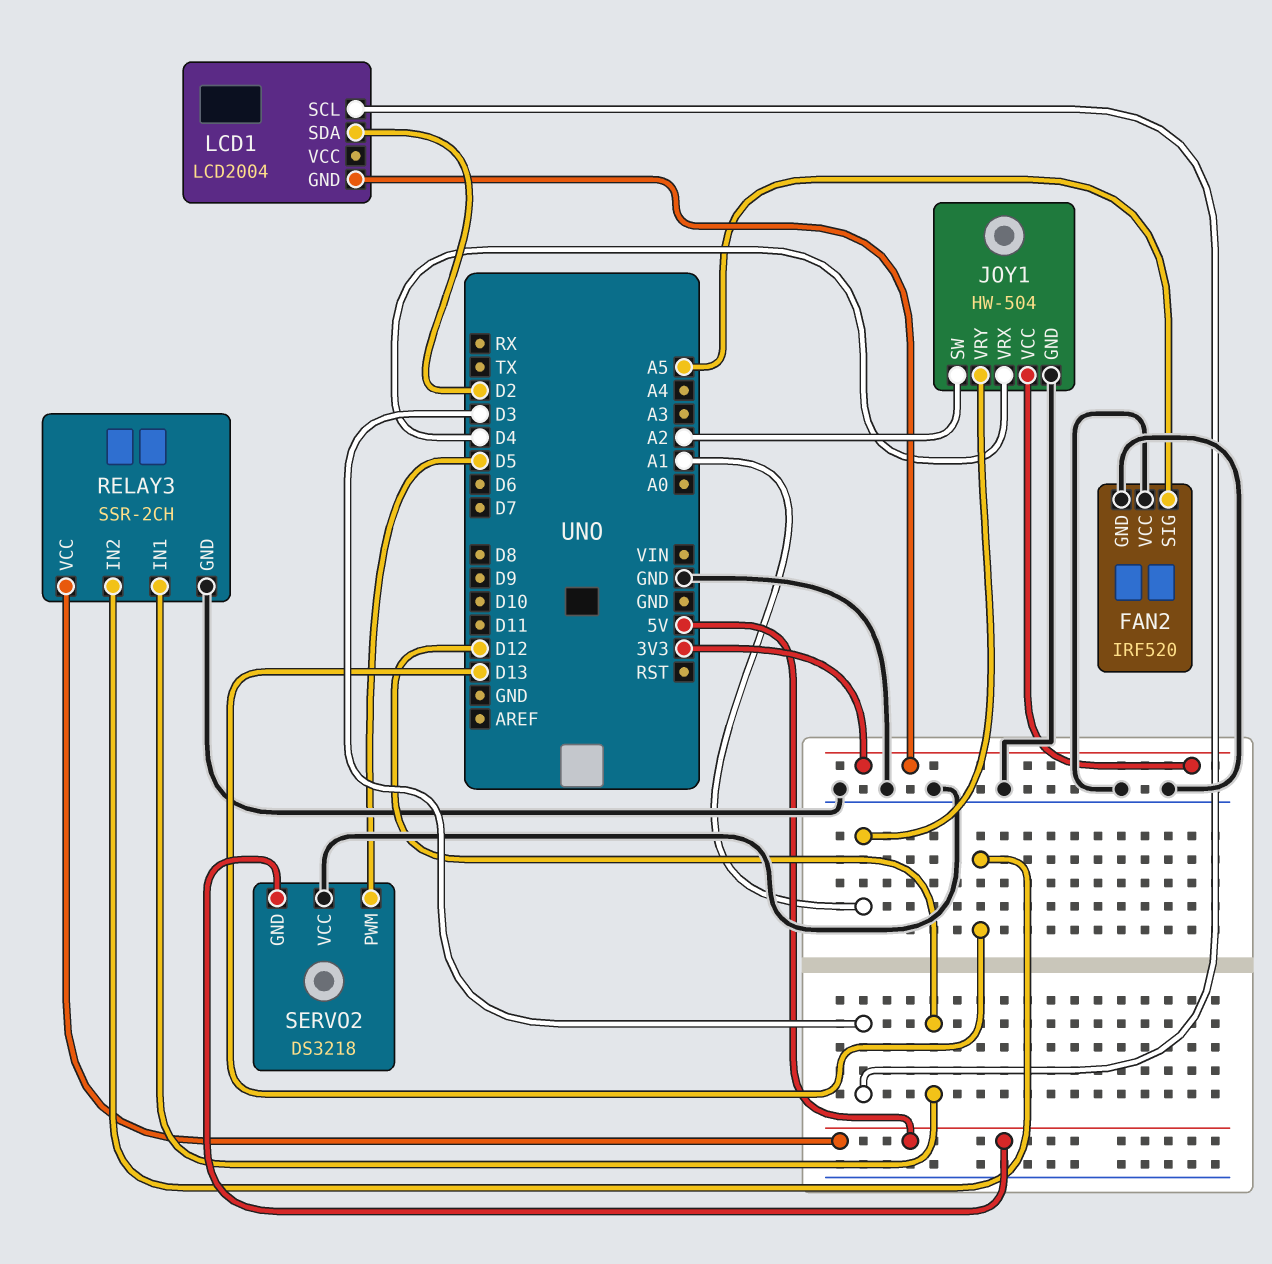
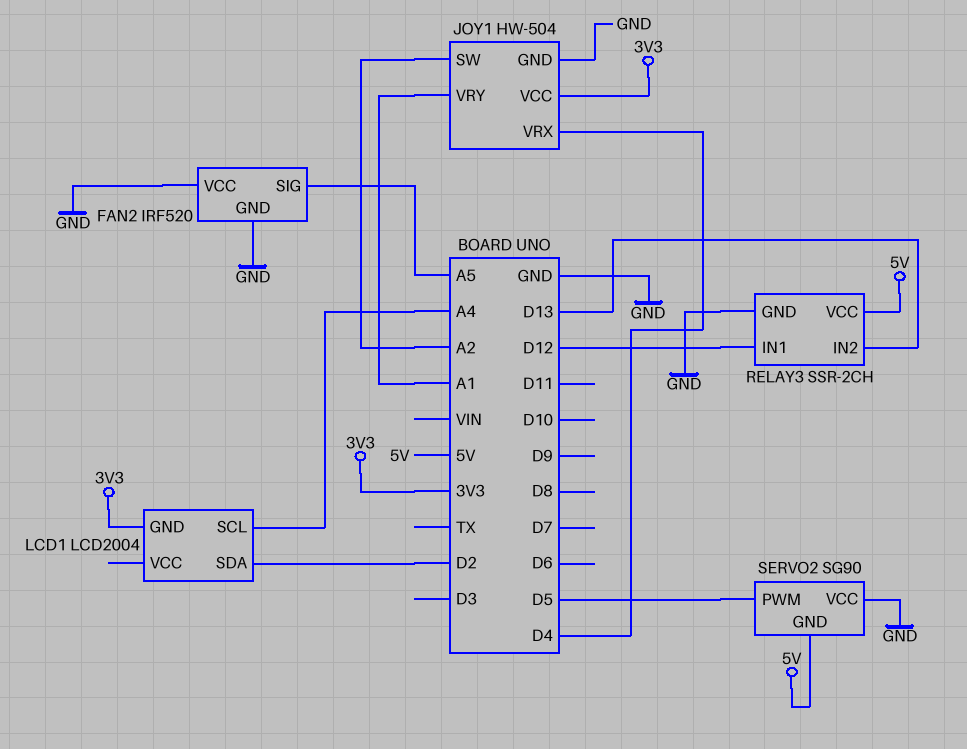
LCD1 pin SCL: D3 -> A4
SERVO2: DS3218 -> SG90

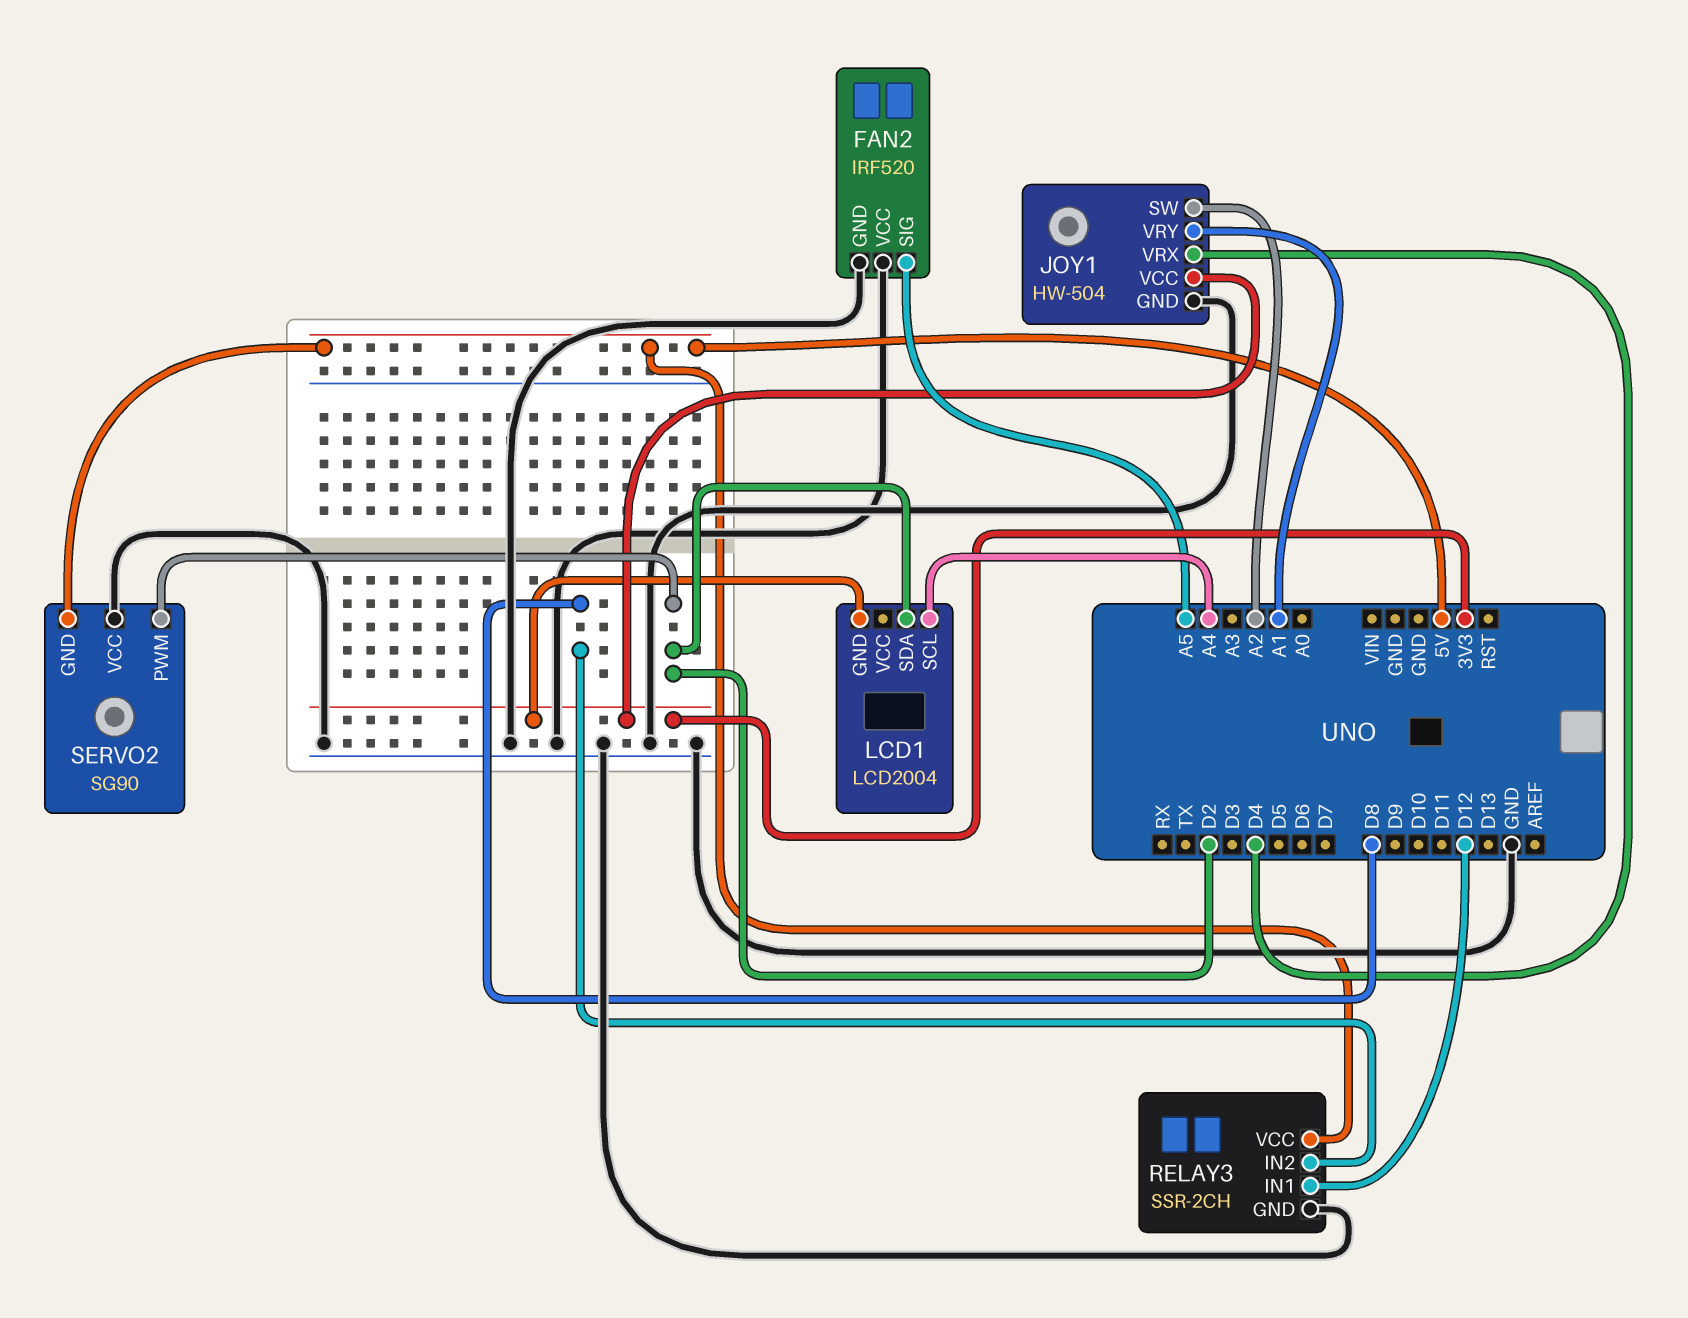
RELAY3 pin IN2: D13 -> D8
SERVO2 pin PWM: D5 -> D2

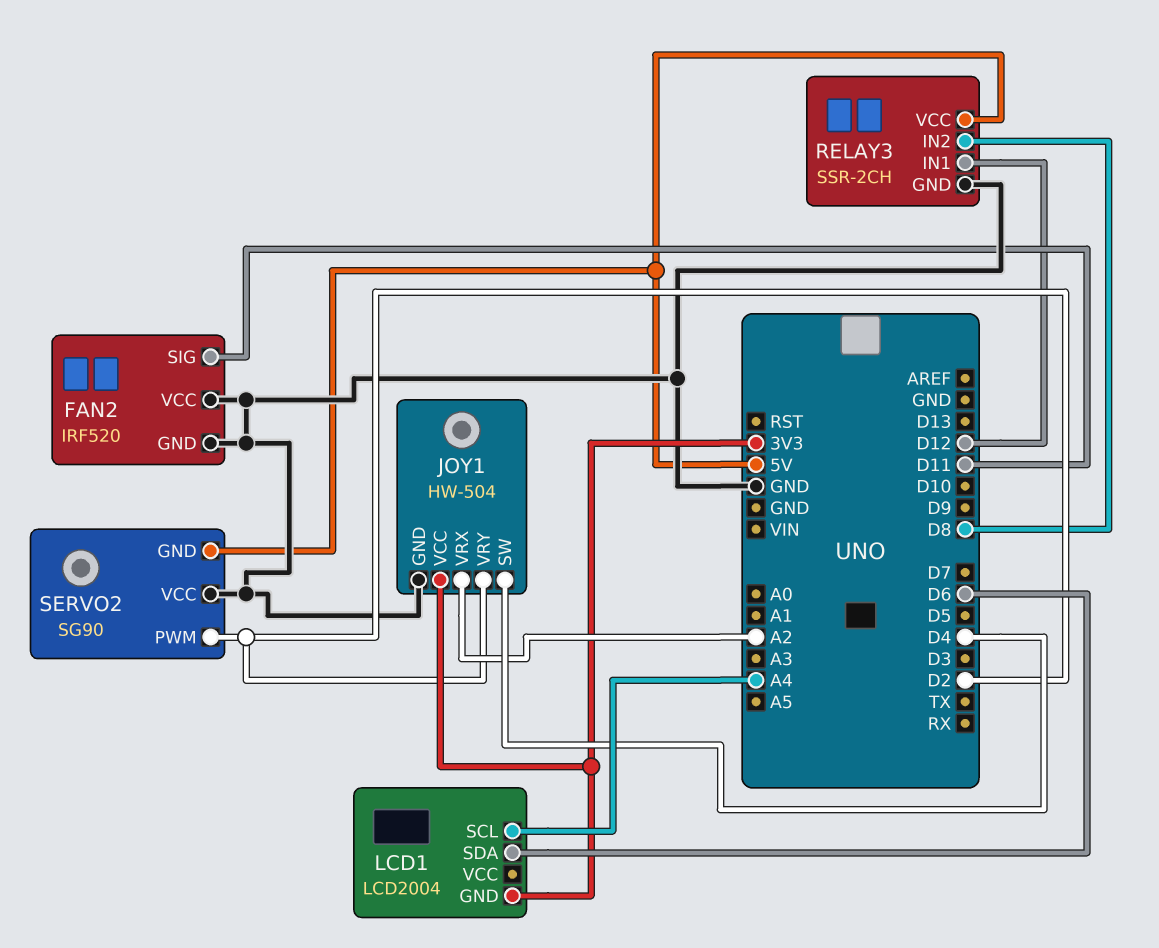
FAN2 pin SIG: A5 -> D11
JOY1 pin SW: A2 -> D4
JOY1 pin VRX: D4 -> A2
JOY1 pin VRY: A1 -> D2
LCD1 pin SDA: D2 -> D6

